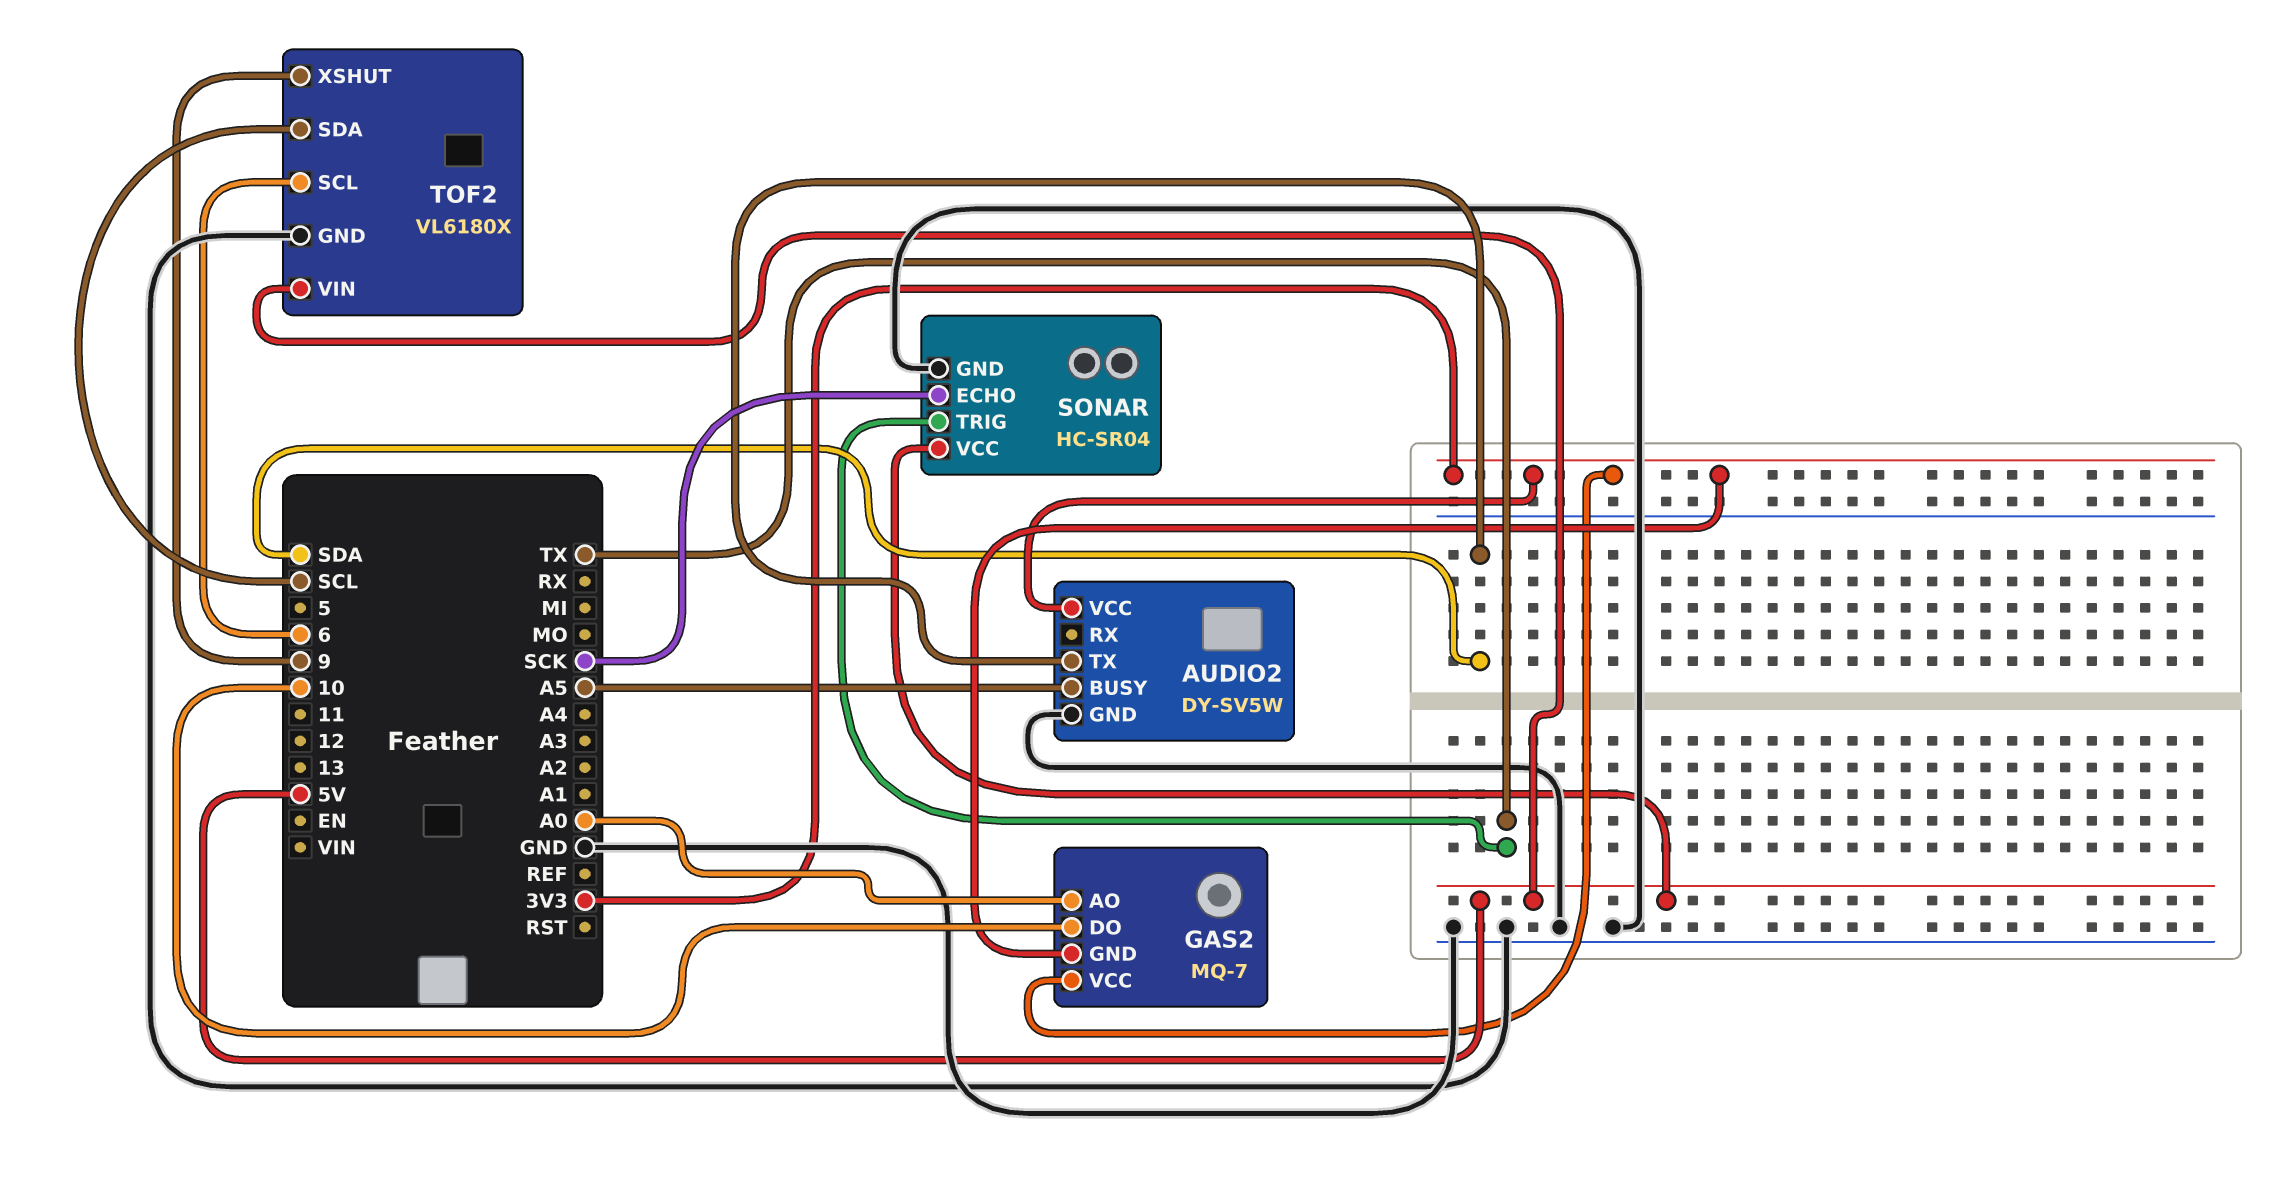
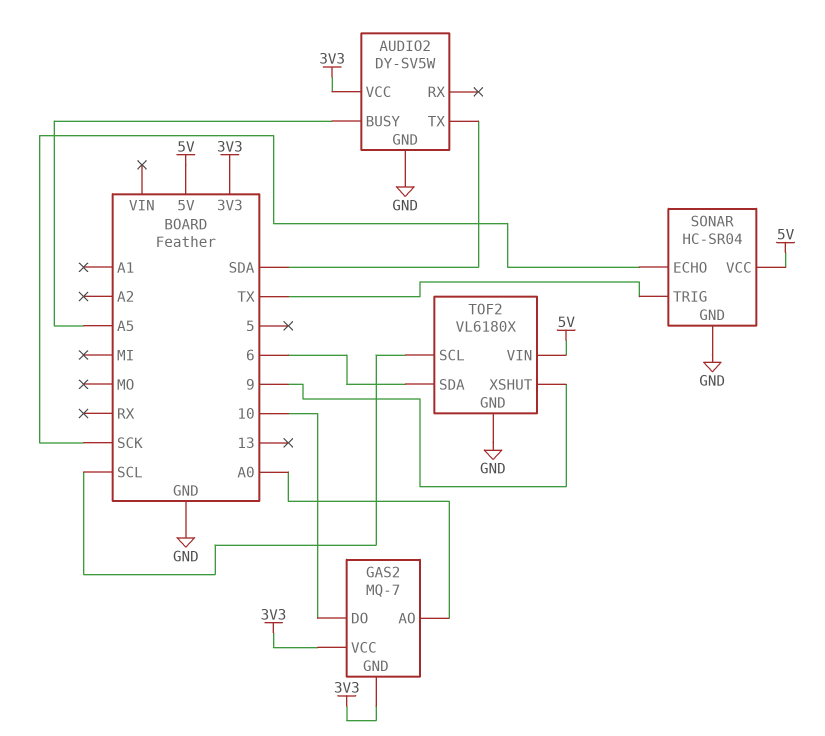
TOF2 pin SCL: 6 -> SCL
TOF2 pin SDA: SCL -> 6

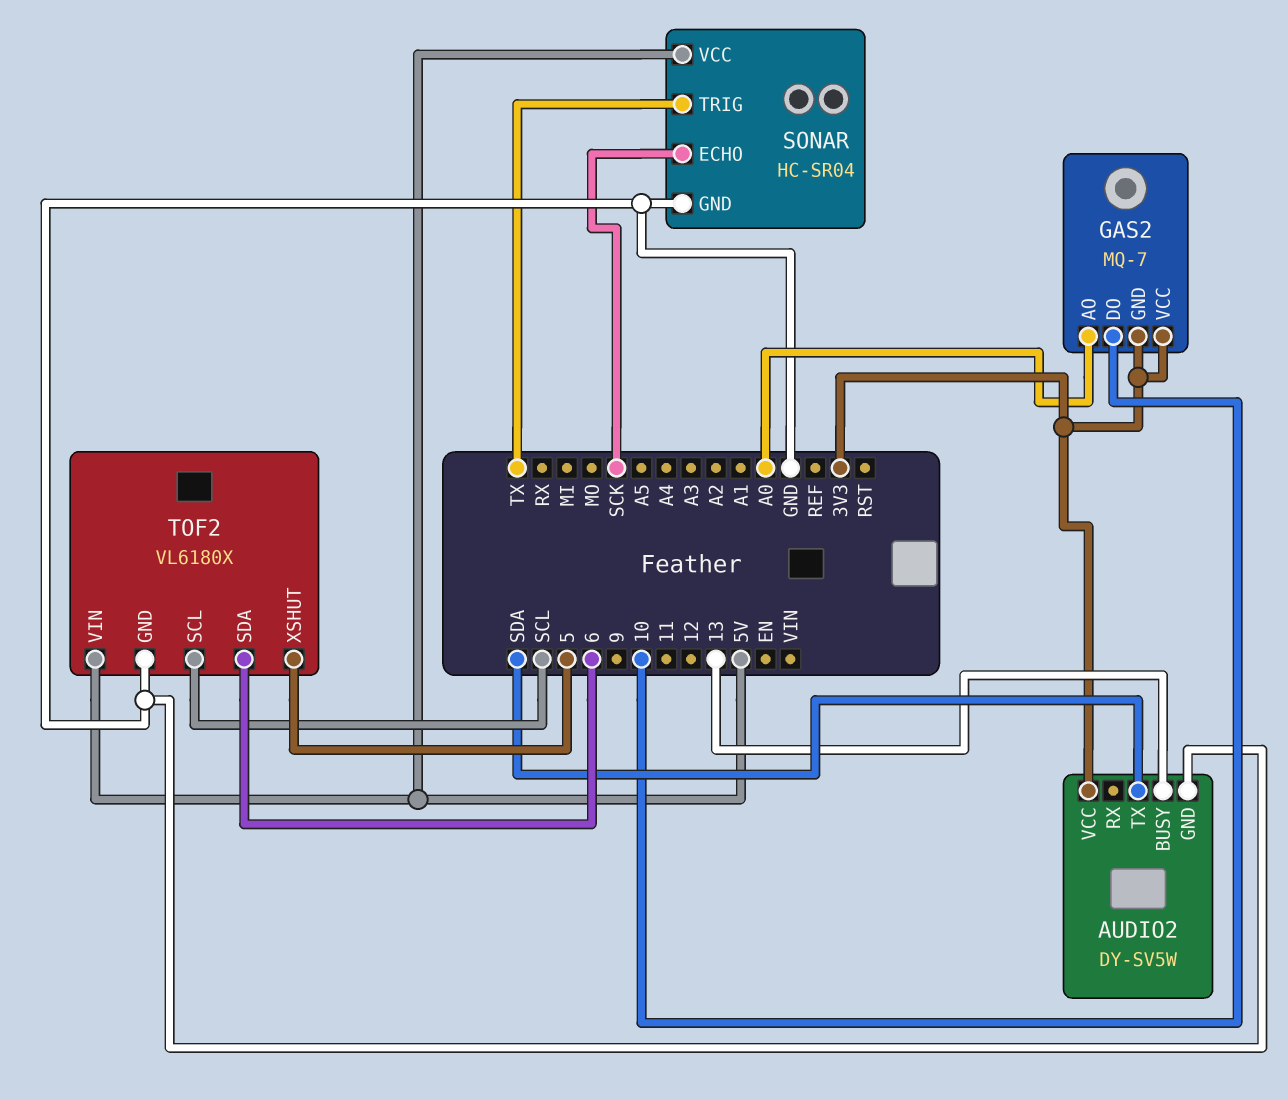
AUDIO2 pin BUSY: A5 -> 13
TOF2 pin XSHUT: 9 -> 5

